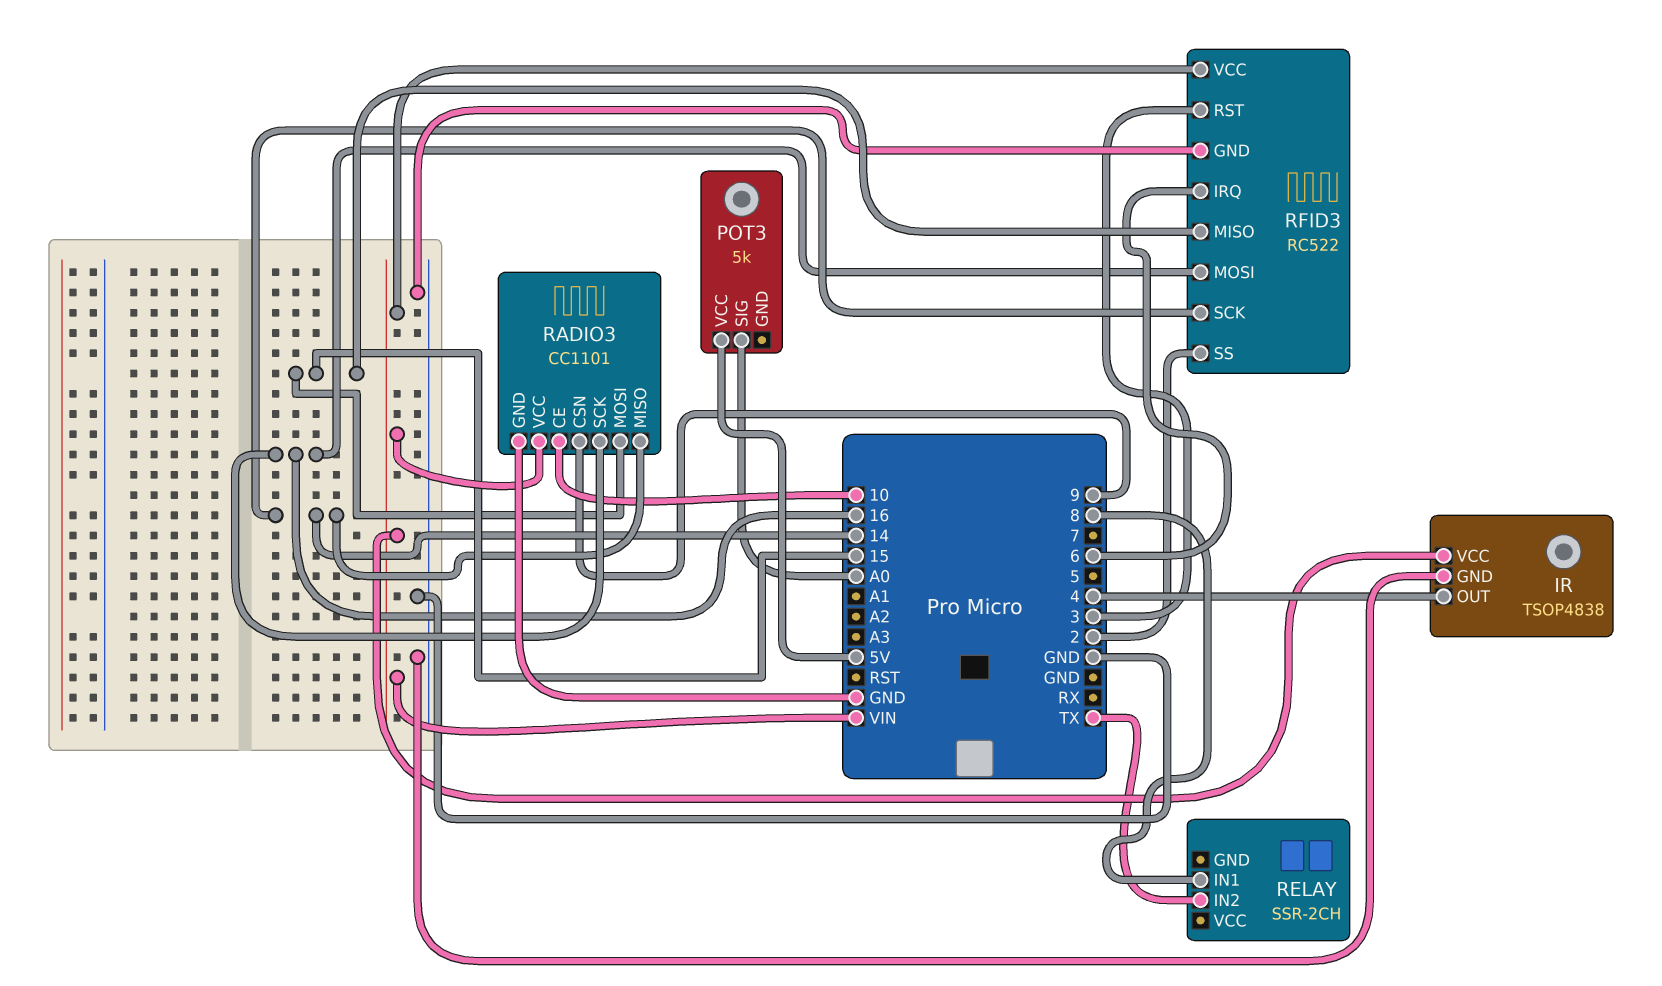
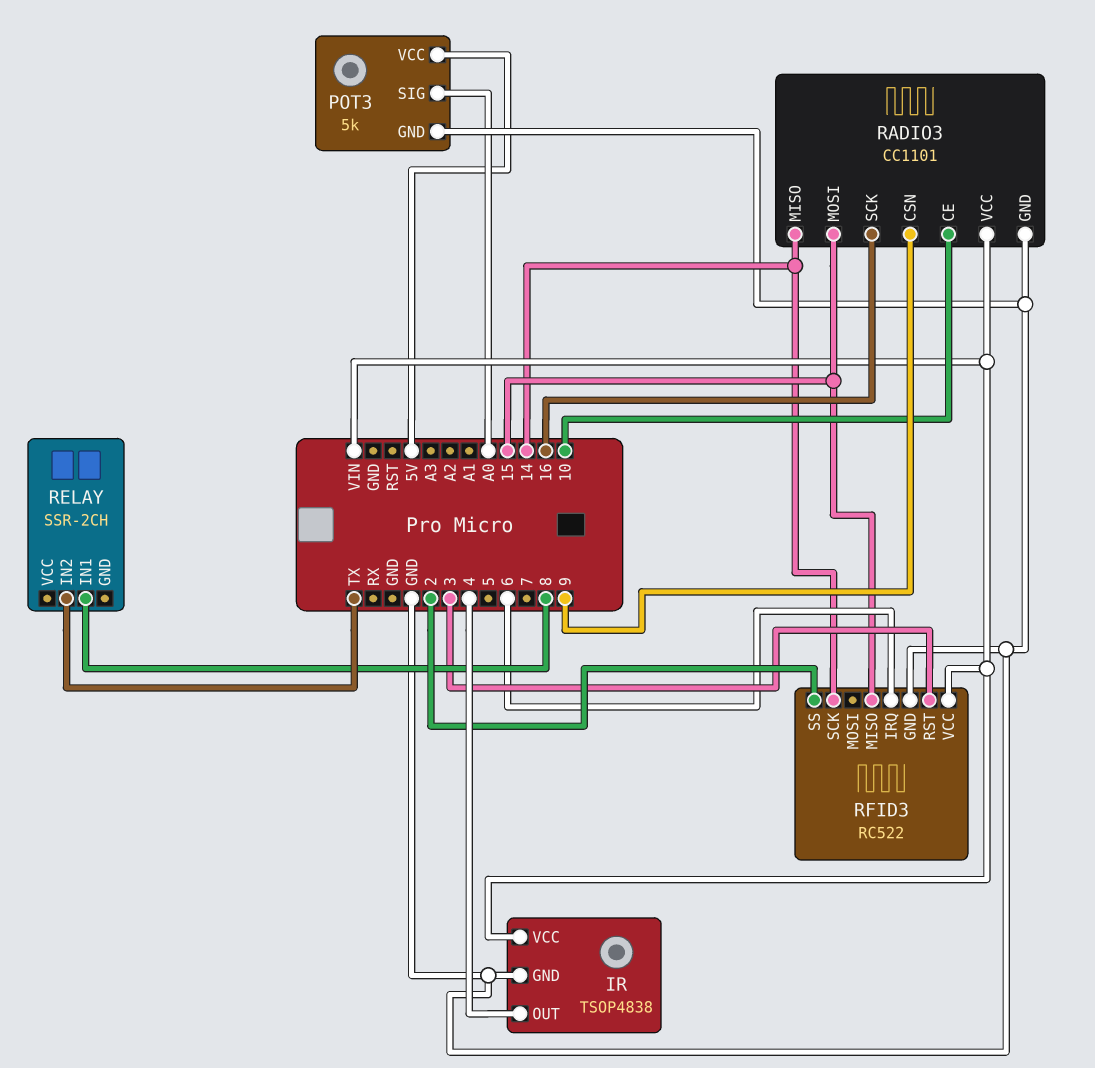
POT3 pin GND: none -> GND
RFID3 pin MOSI: 16 -> none

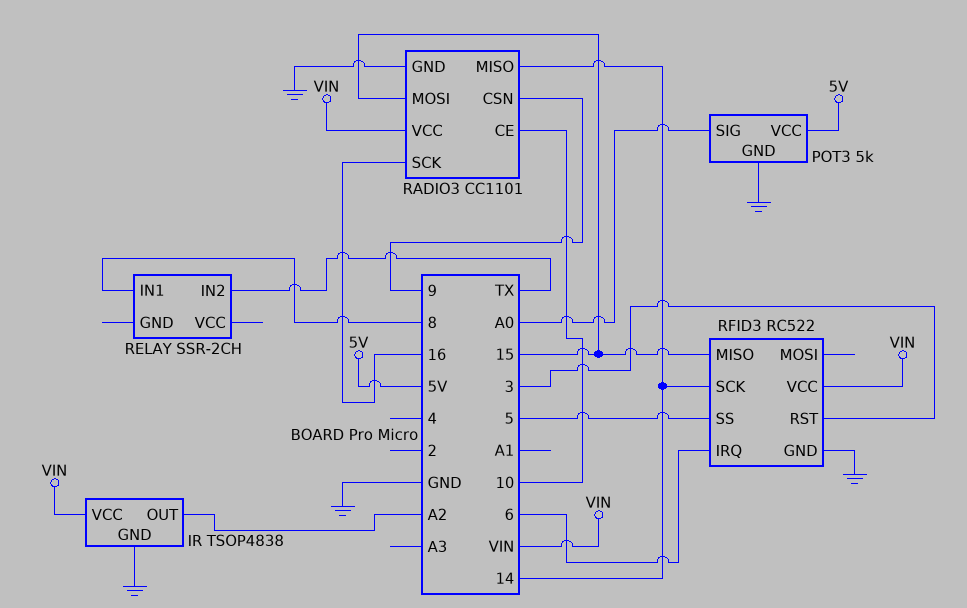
IR pin OUT: 4 -> A2
RFID3 pin SS: 2 -> 5

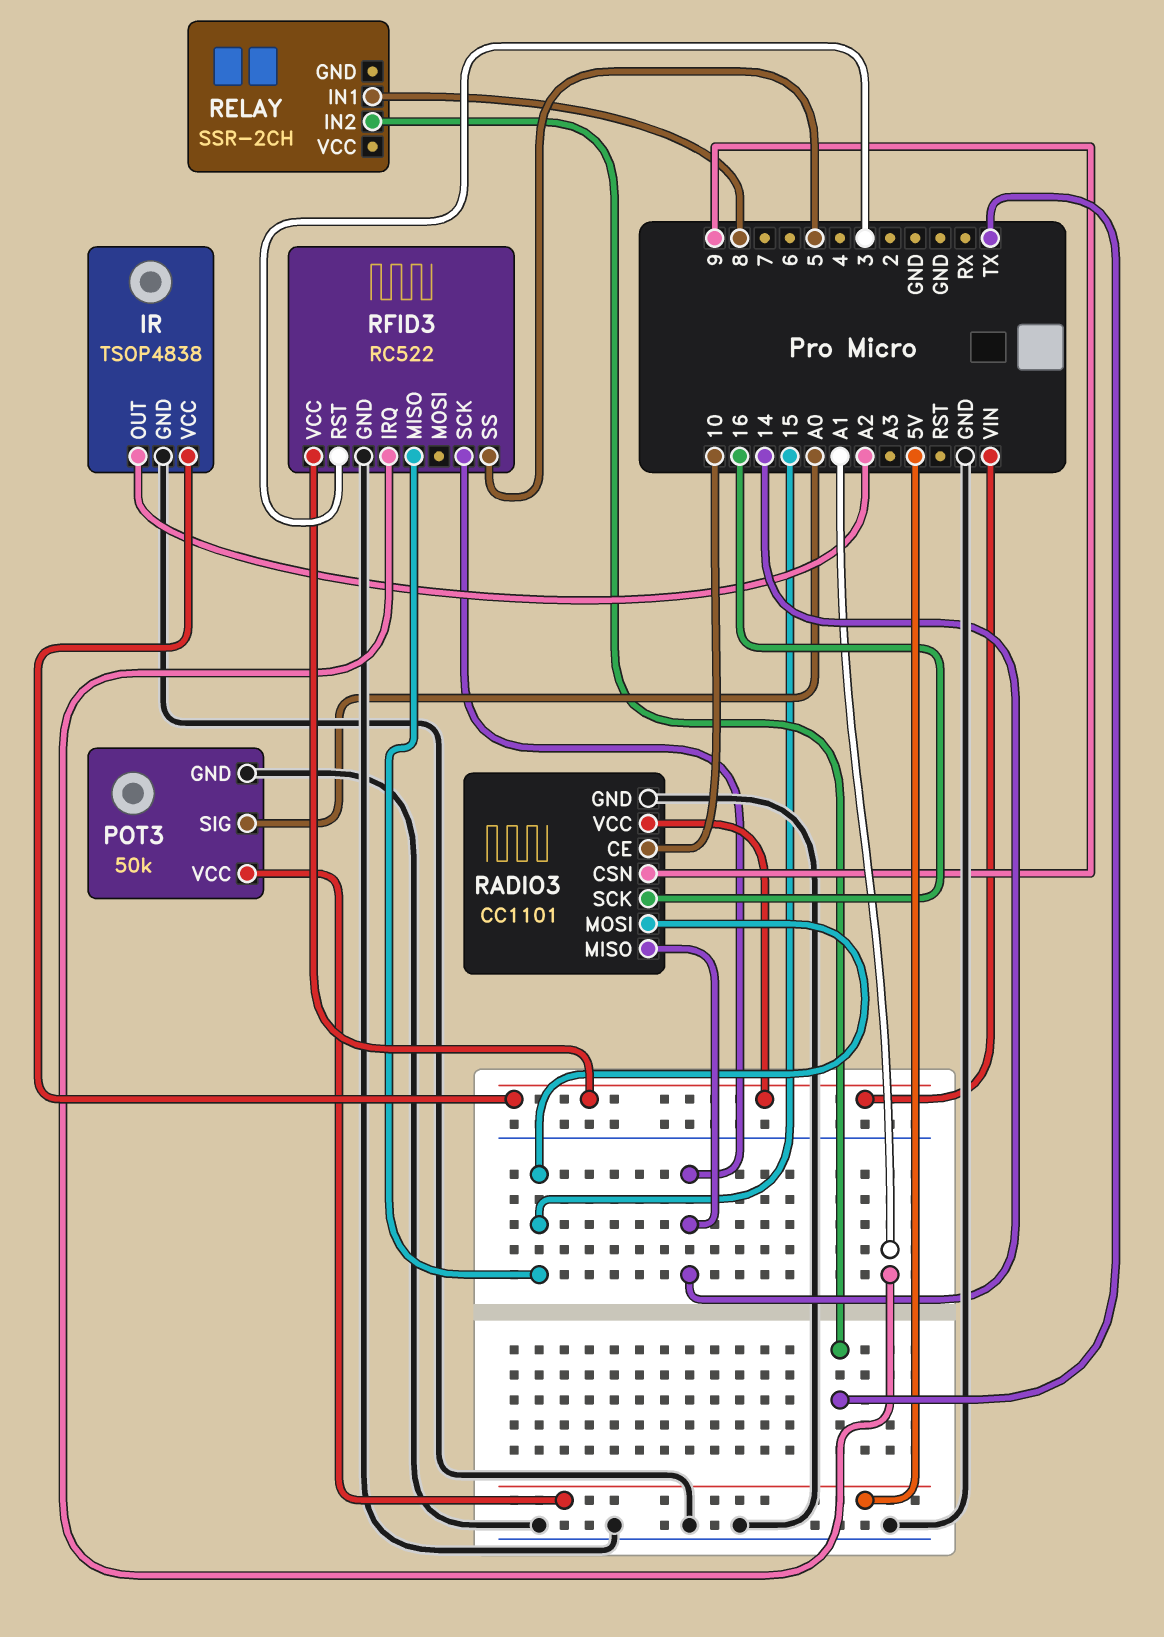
POT3: 5k -> 50k
RFID3 pin IRQ: 6 -> A1

